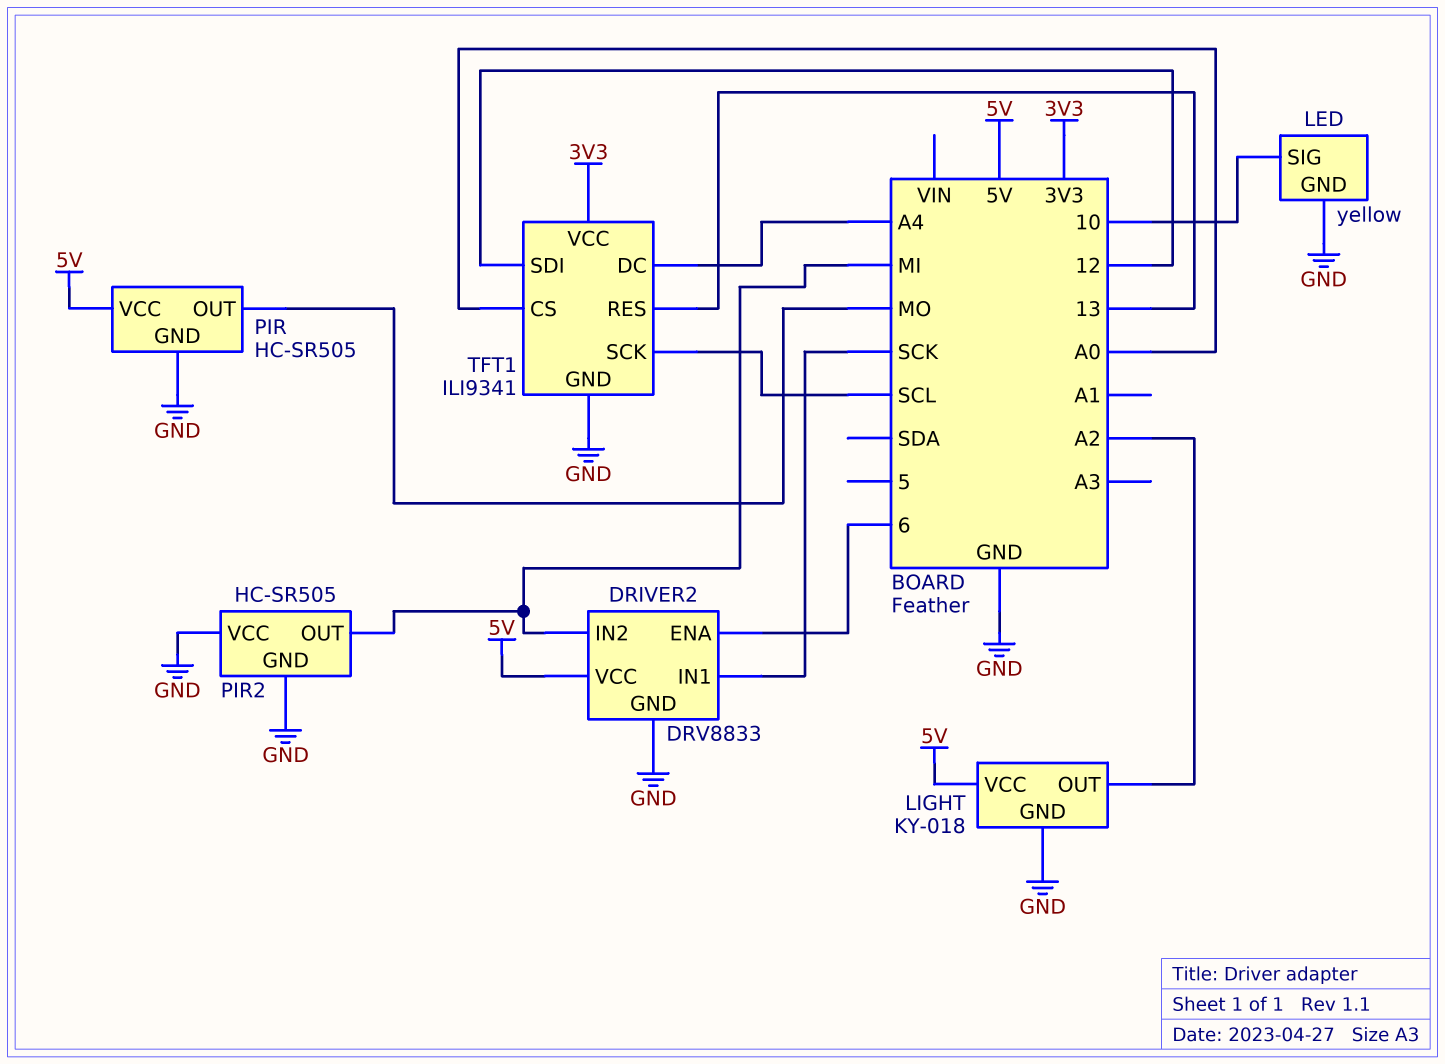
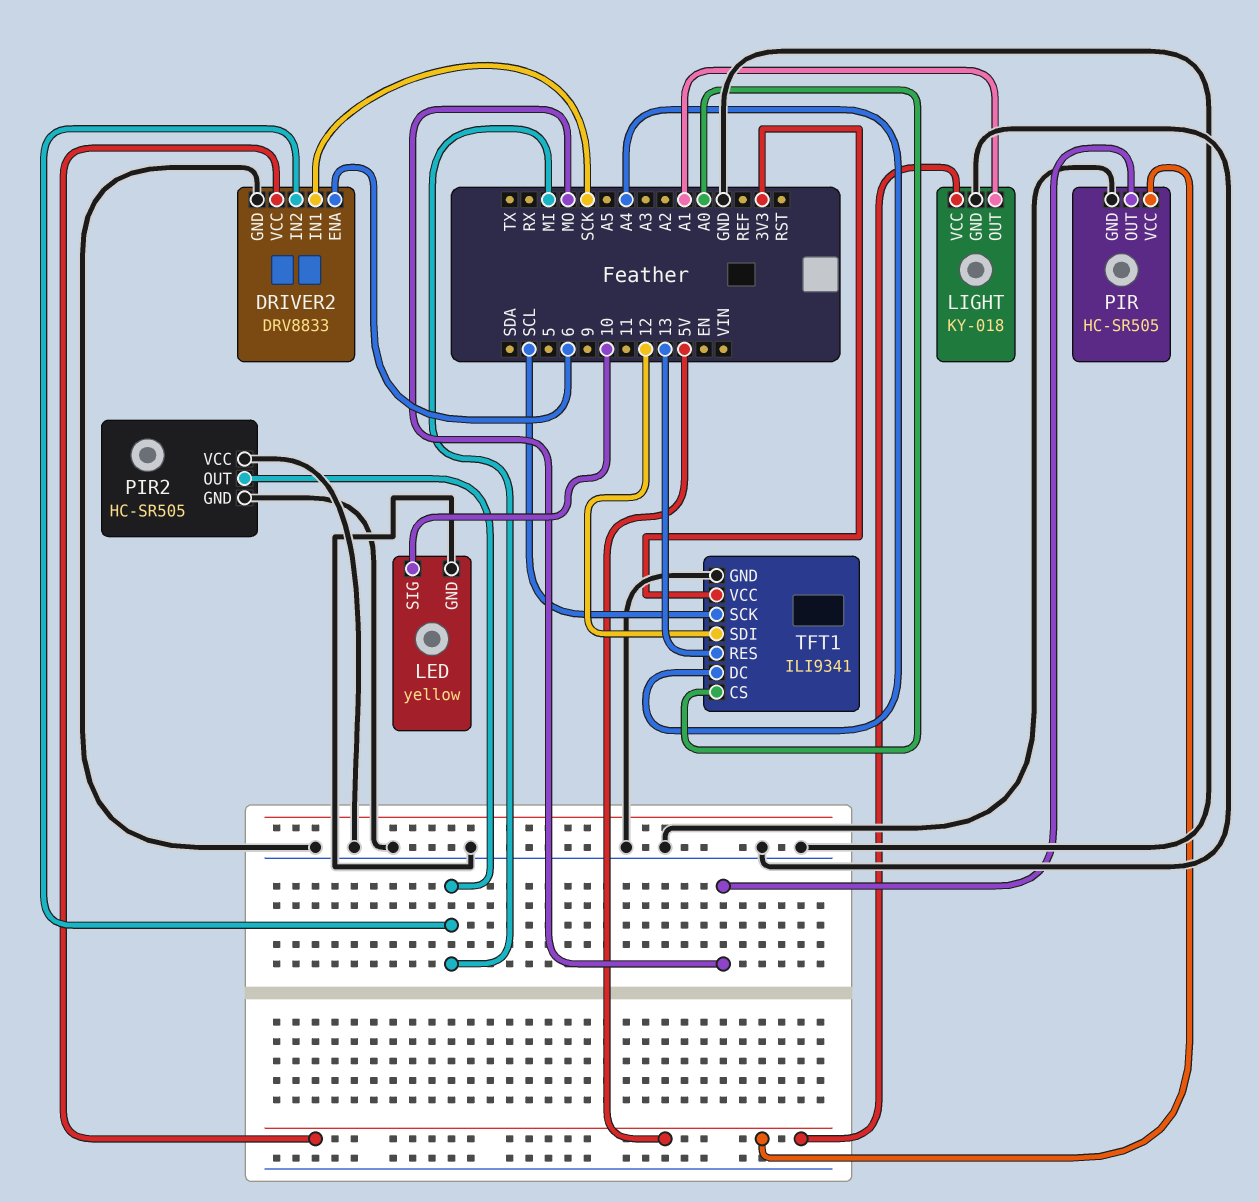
LIGHT pin OUT: A2 -> A1

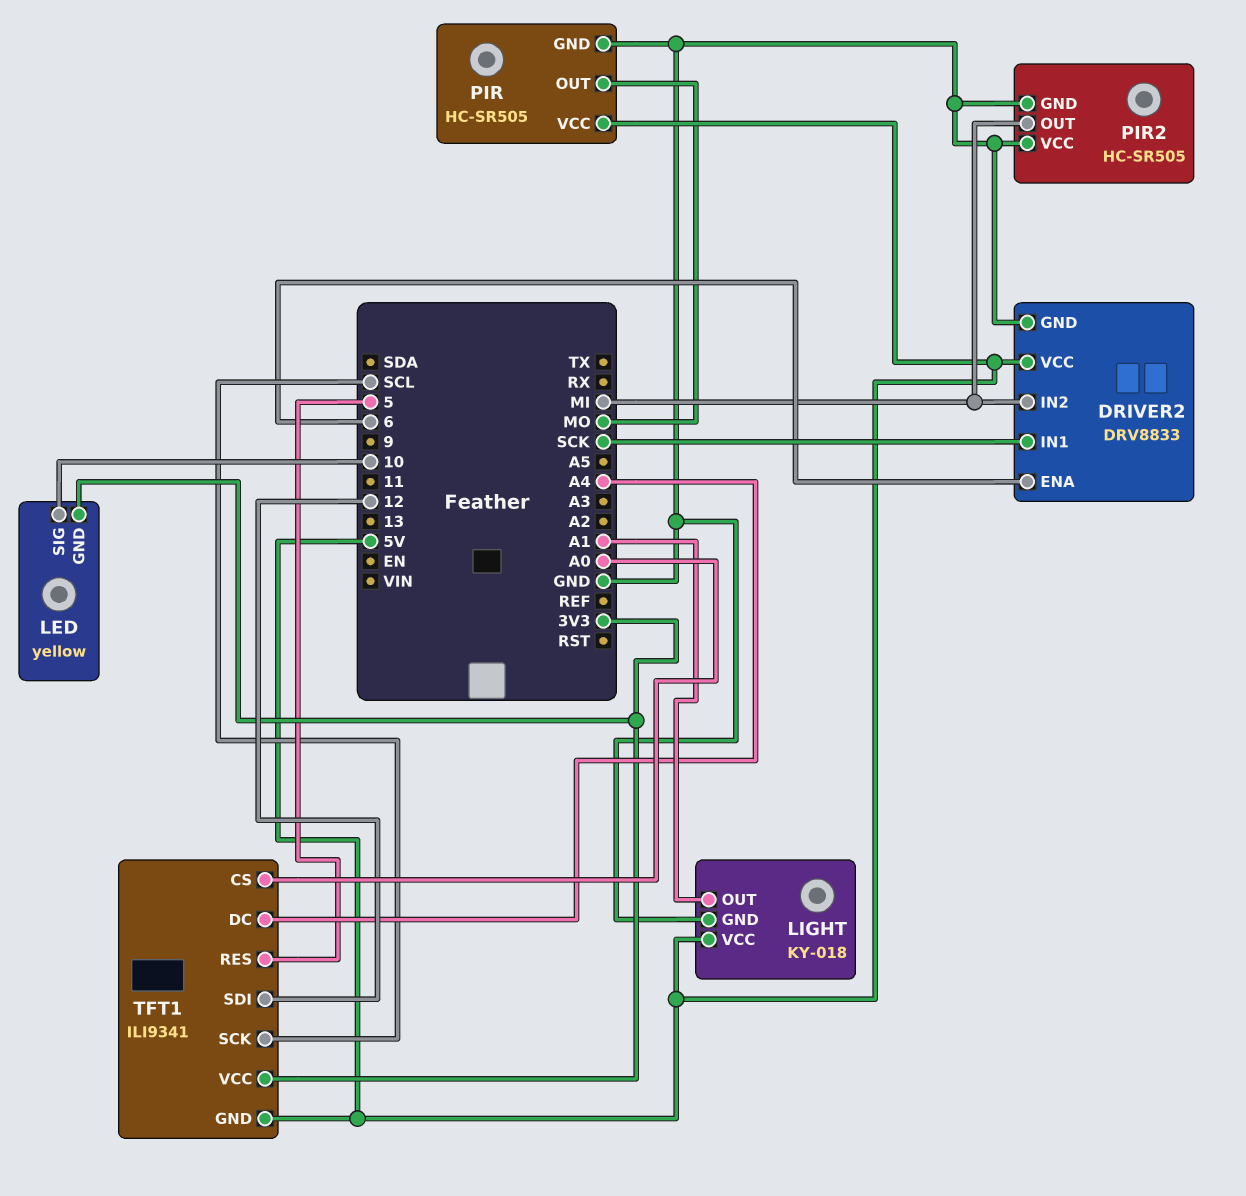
LED pin GND: GND -> 3V3
TFT1 pin GND: GND -> 5V
TFT1 pin RES: 13 -> 5

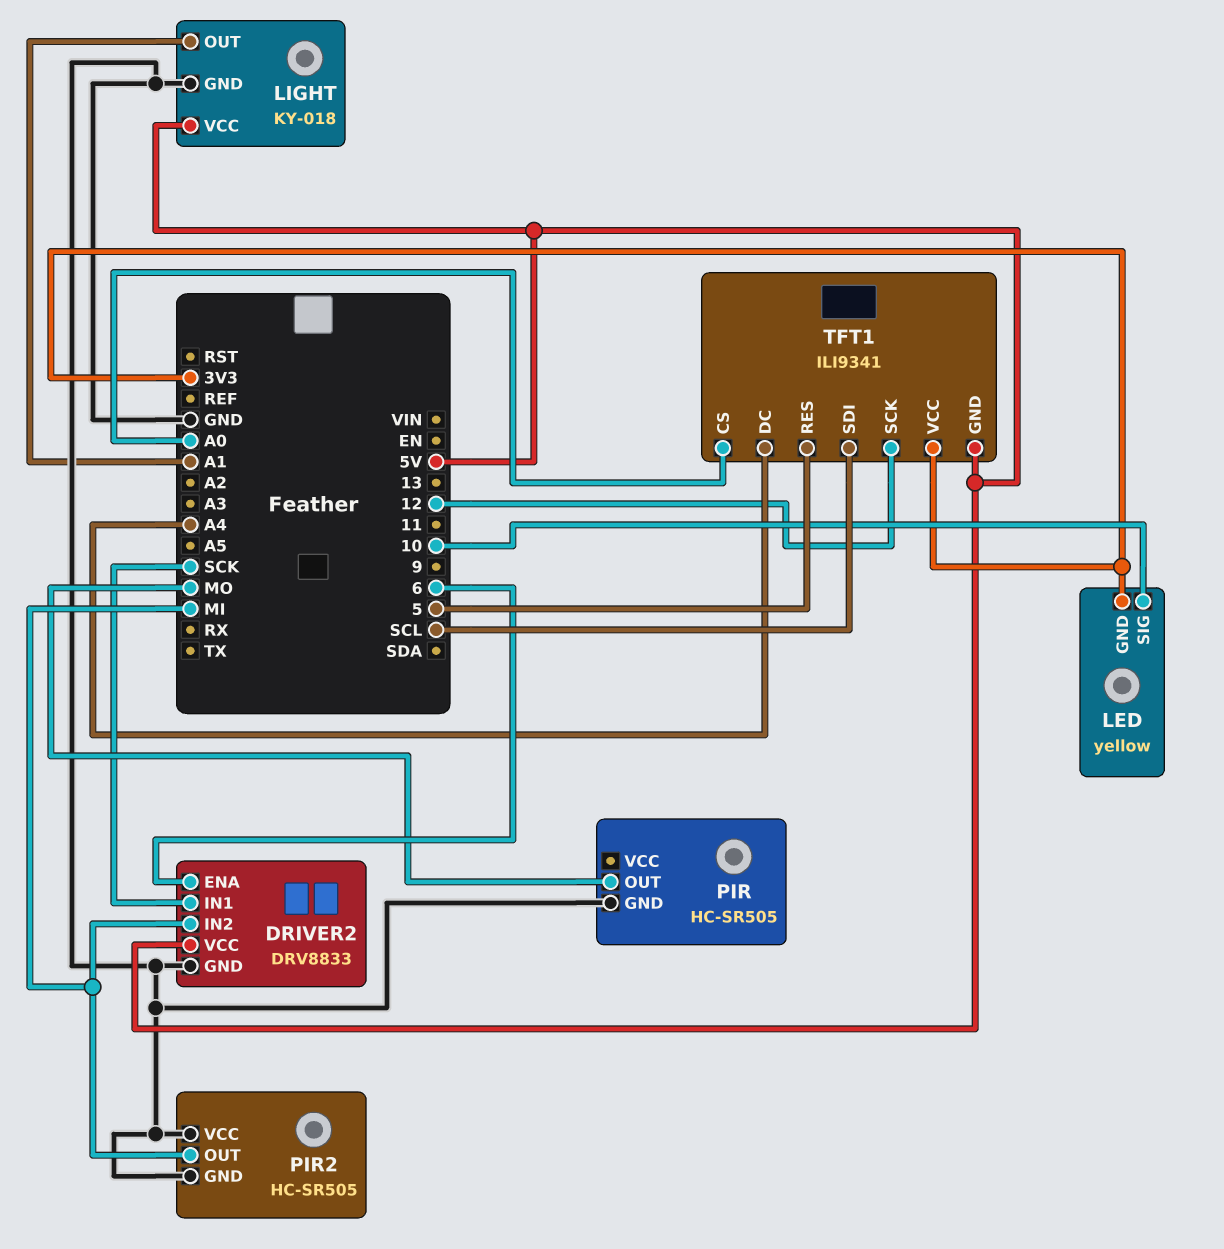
PIR pin VCC: 5V -> none
TFT1 pin SCK: SCL -> 12
TFT1 pin SDI: 12 -> SCL

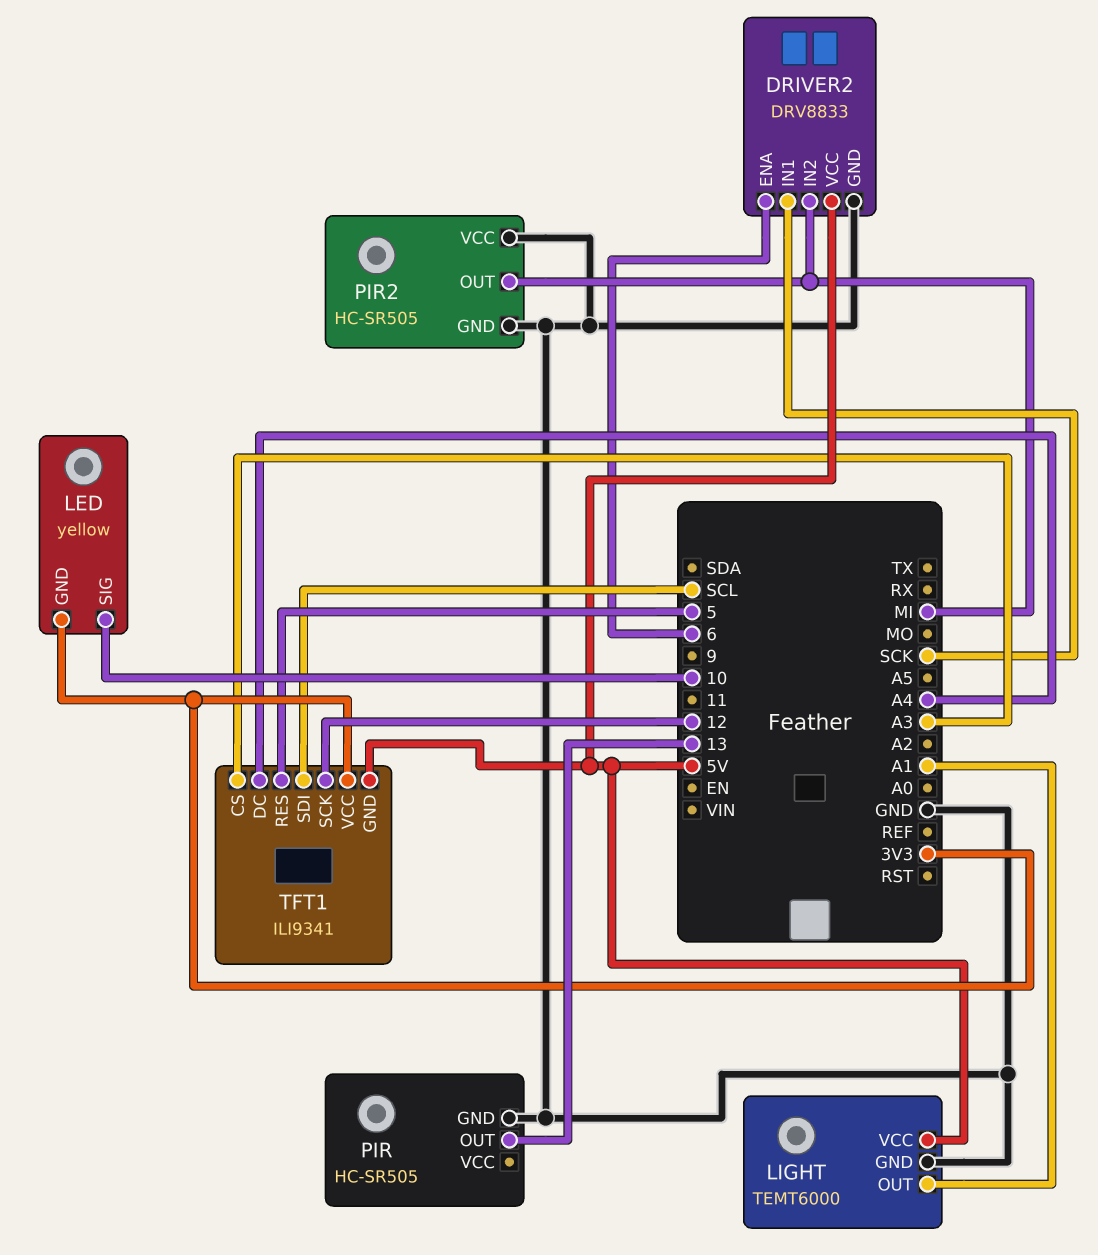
LIGHT: KY-018 -> TEMT6000
PIR pin OUT: MO -> 13
TFT1 pin CS: A0 -> A3

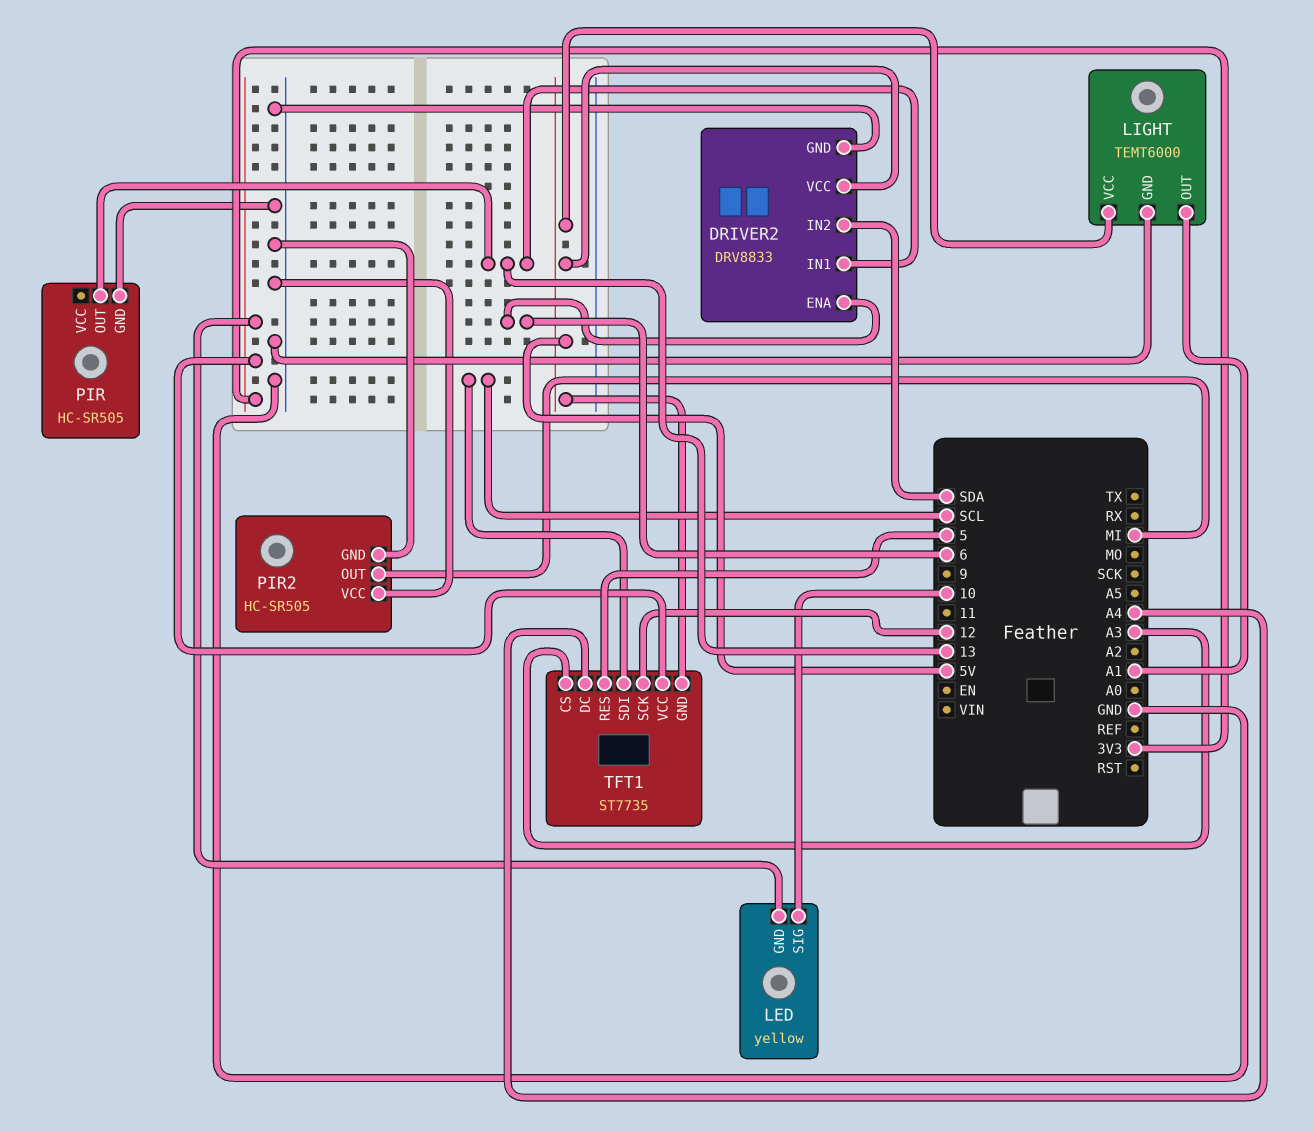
DRIVER2 pin IN1: SCK -> 13
DRIVER2 pin IN2: MI -> SDA
TFT1: ILI9341 -> ST7735

